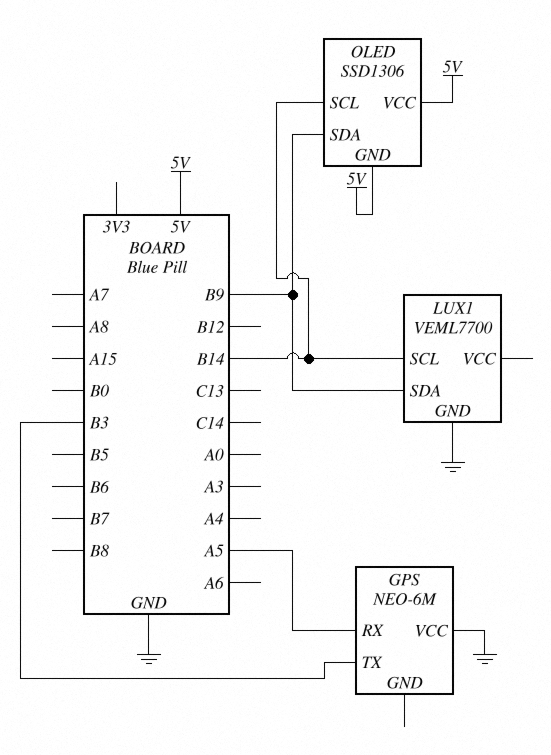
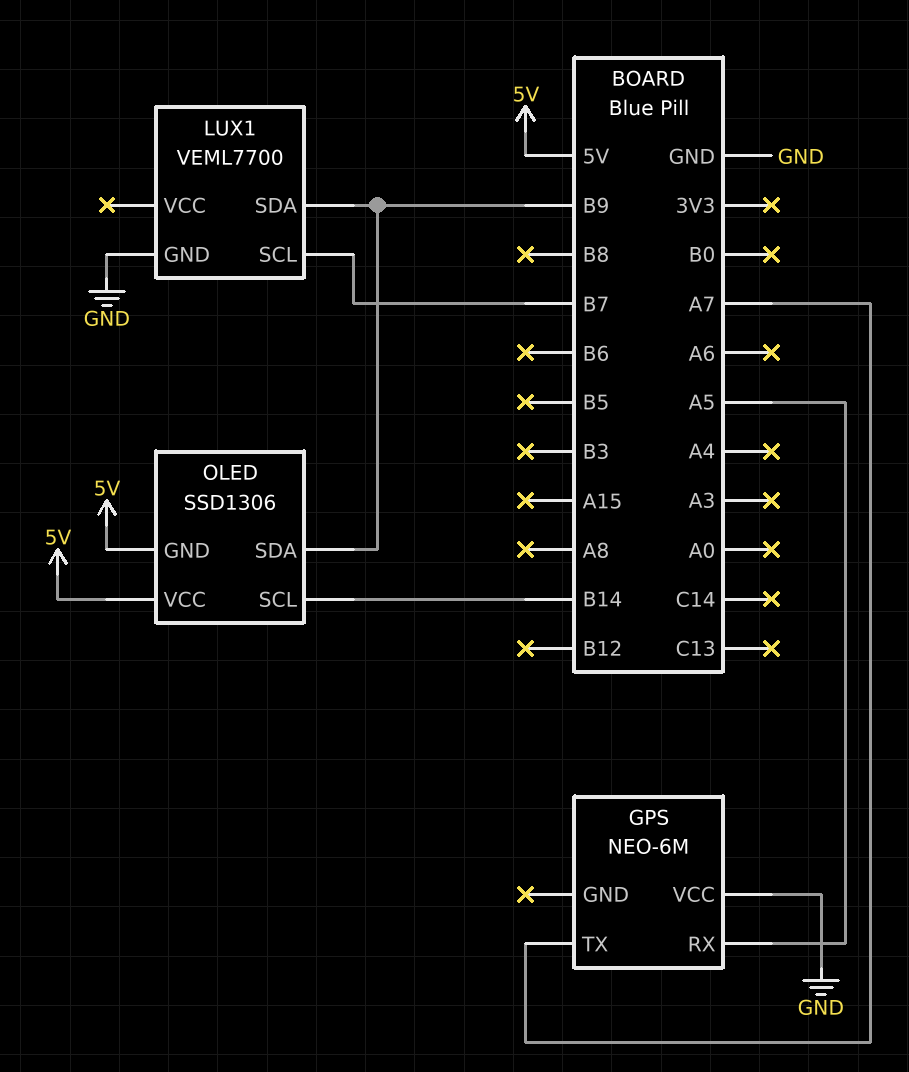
GPS pin TX: B3 -> A7
LUX1 pin SCL: B14 -> B7

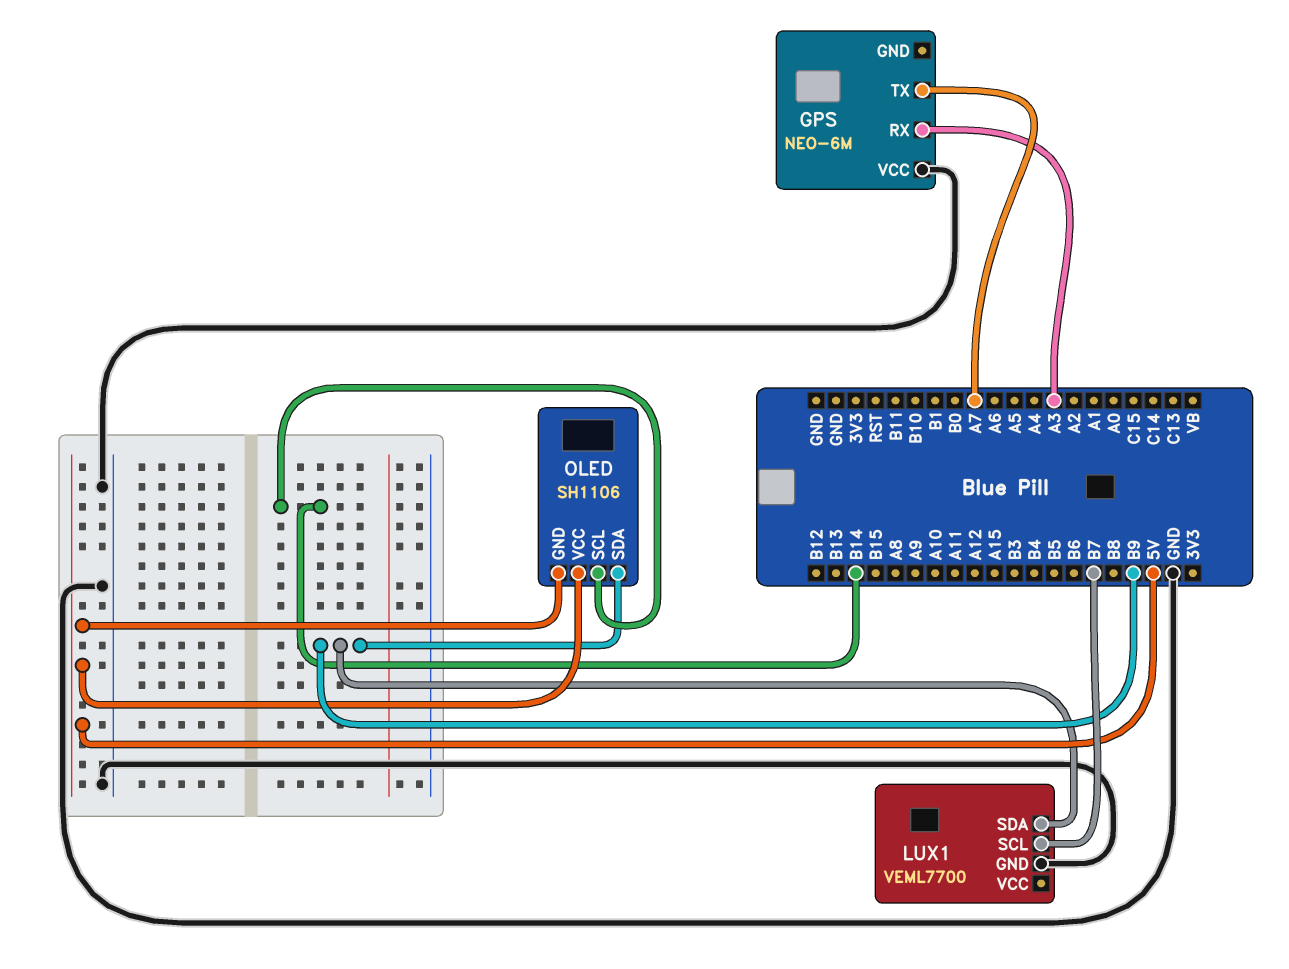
GPS pin RX: A5 -> A3
OLED: SSD1306 -> SH1106

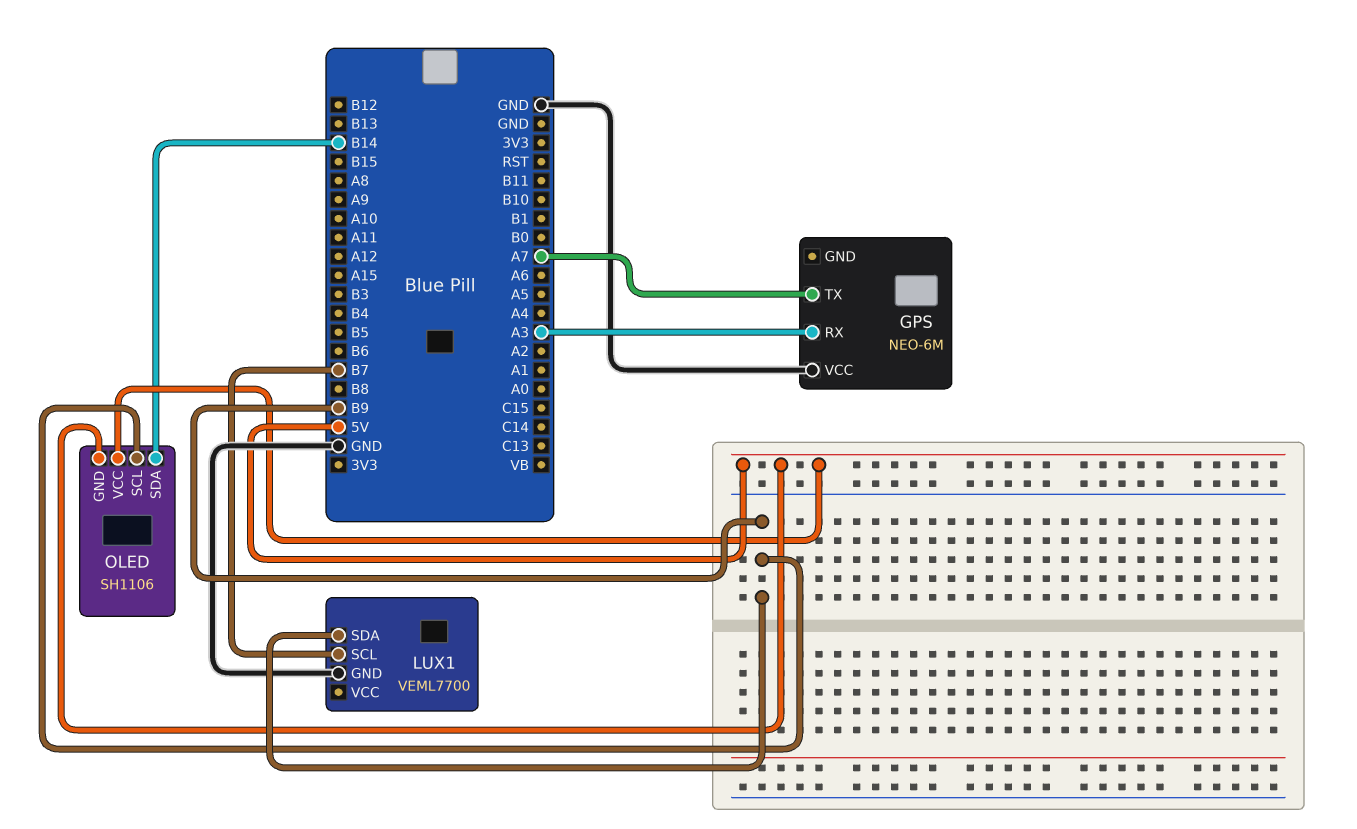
OLED pin SCL: B14 -> B9
OLED pin SDA: B9 -> B14

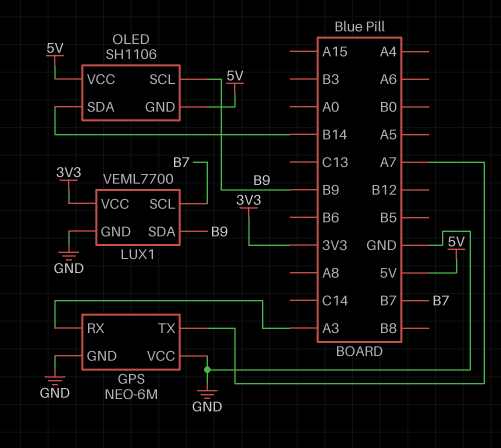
GPS pin GND: none -> GND
LUX1 pin VCC: none -> 3V3

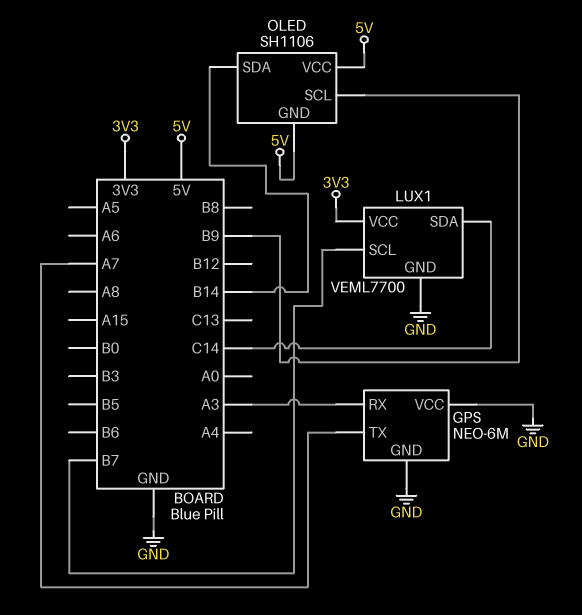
LUX1 pin SDA: B9 -> C14

